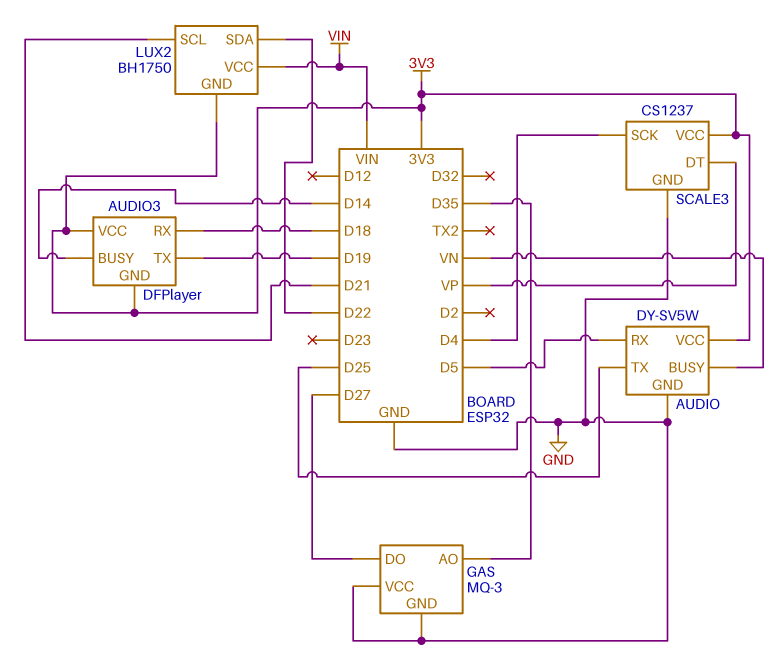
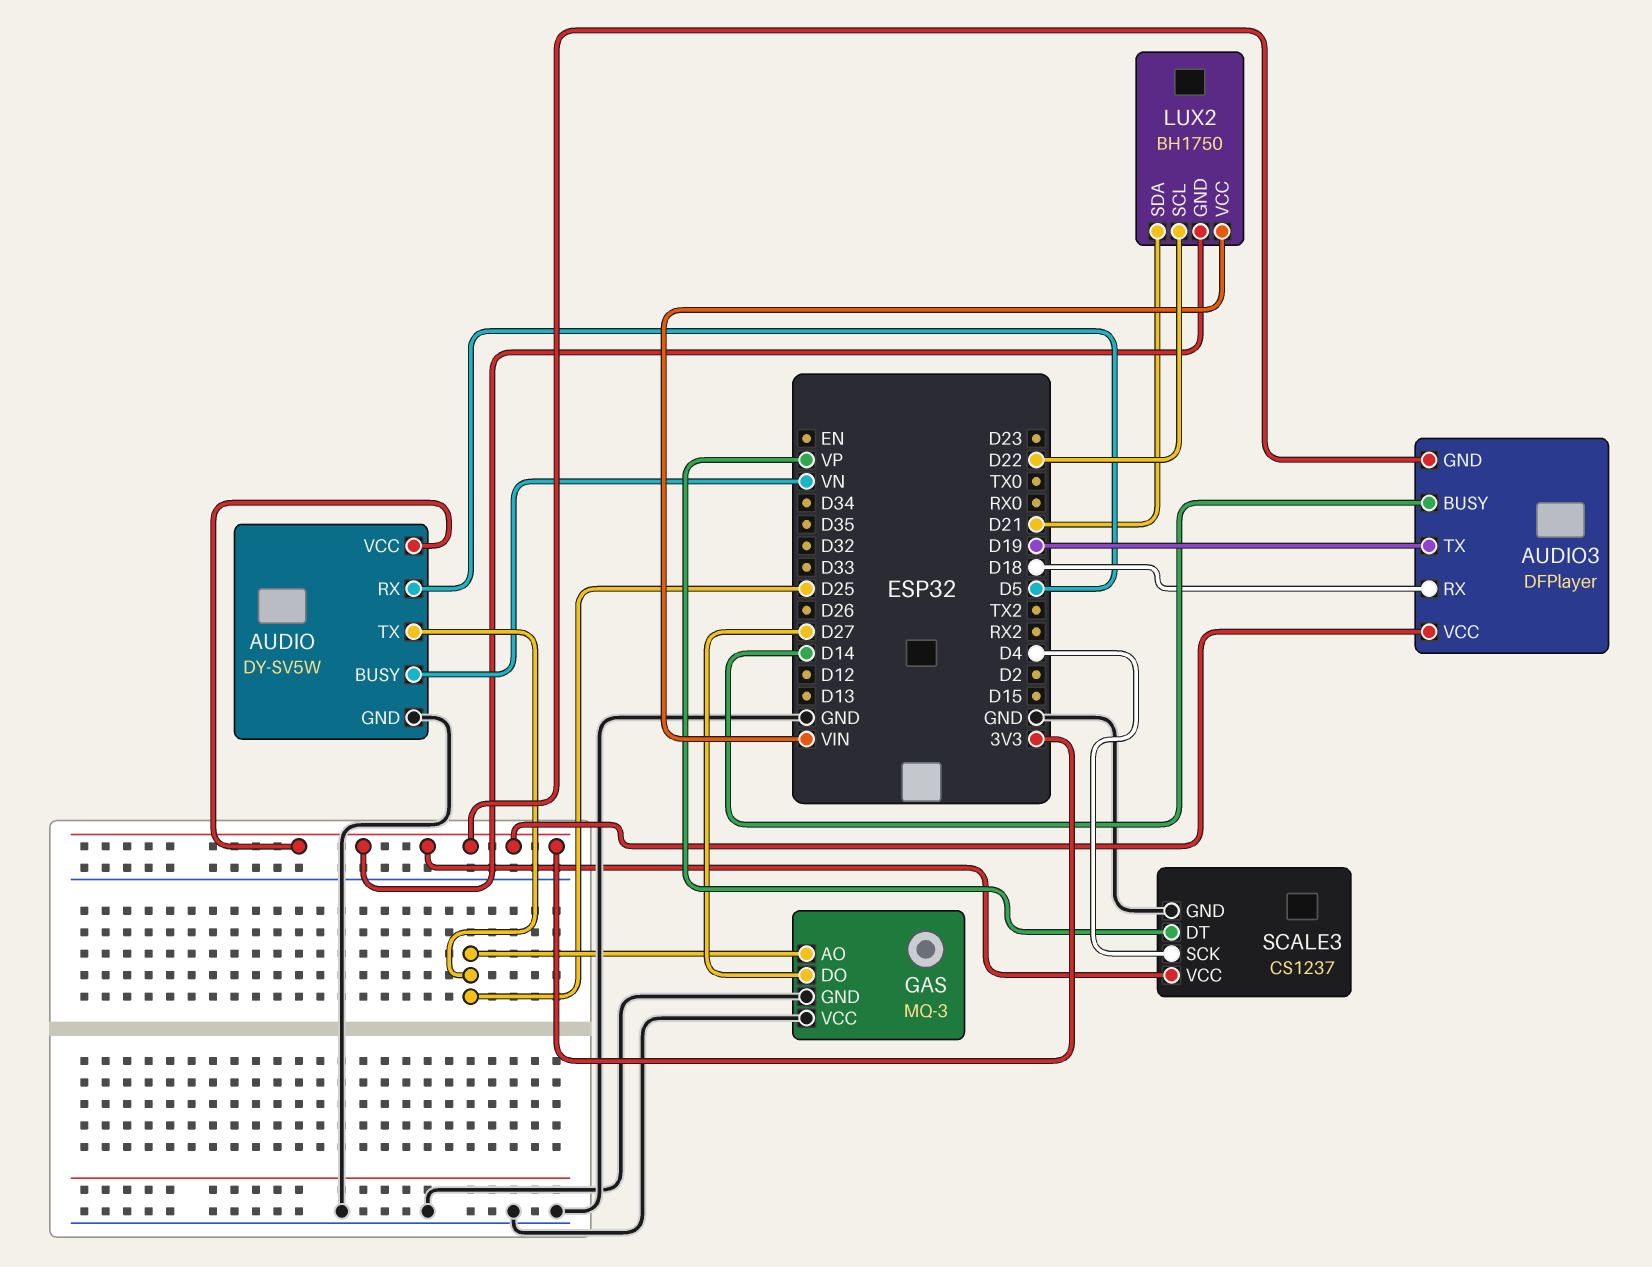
GAS pin AO: D35 -> D25
LUX2 pin SCL: D21 -> D22
LUX2 pin SDA: D22 -> D21

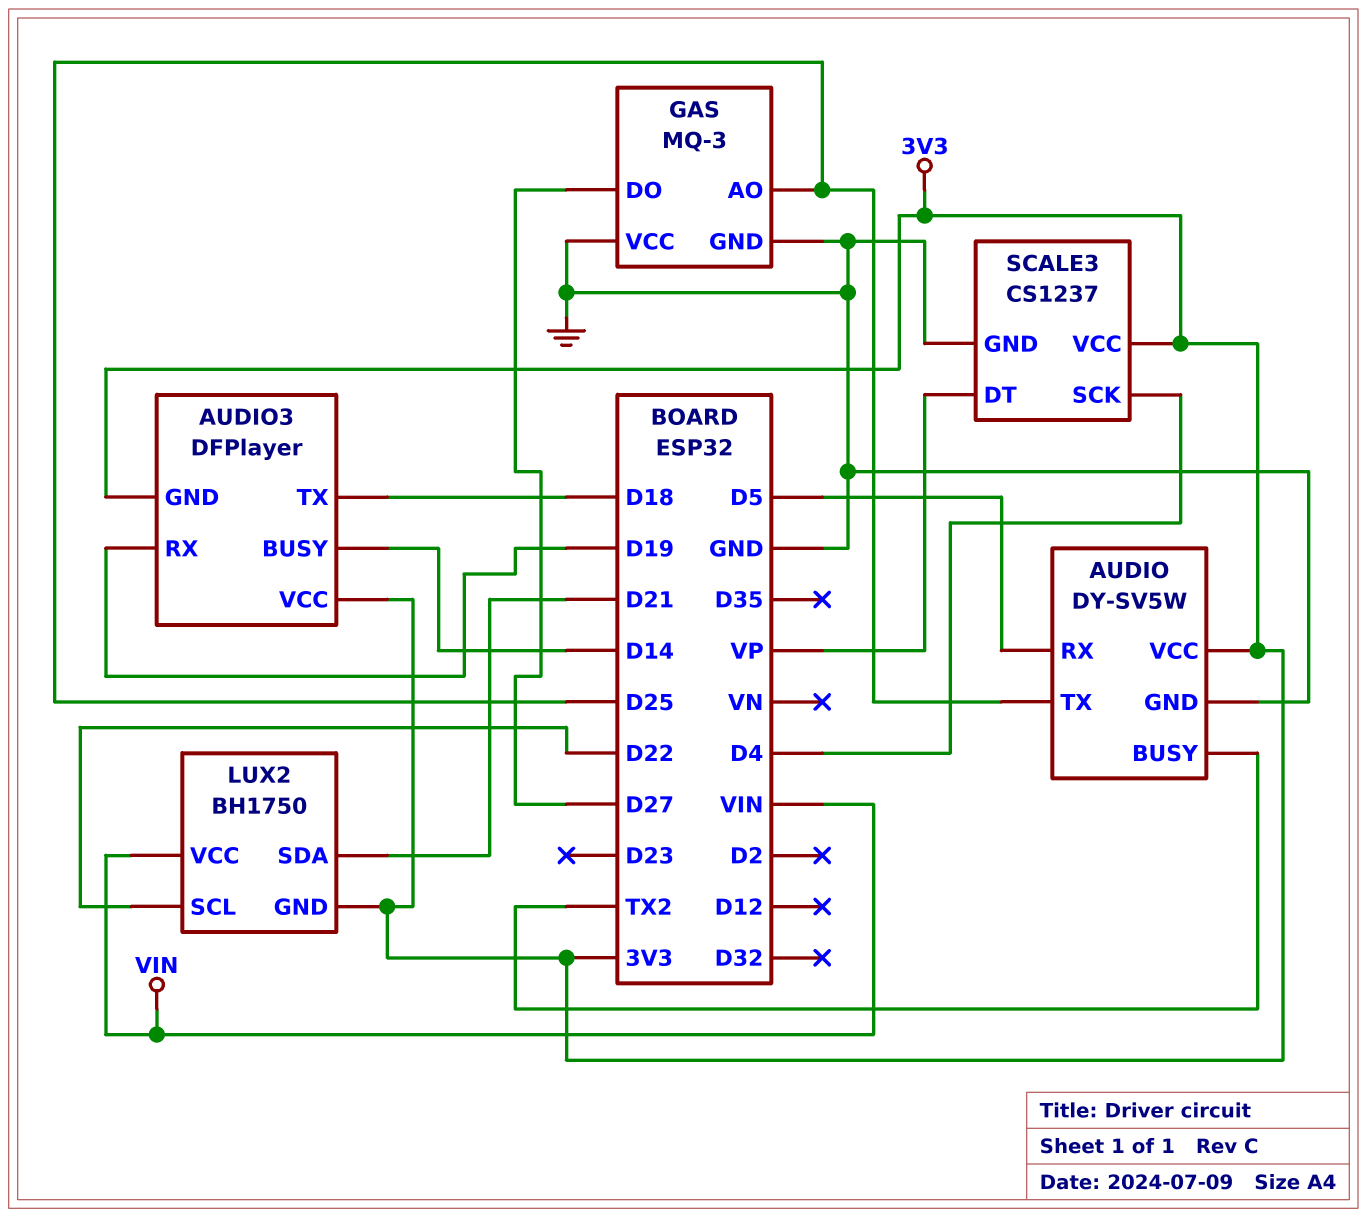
AUDIO pin BUSY: VN -> TX2
AUDIO3 pin RX: D18 -> D19
AUDIO3 pin TX: D19 -> D18

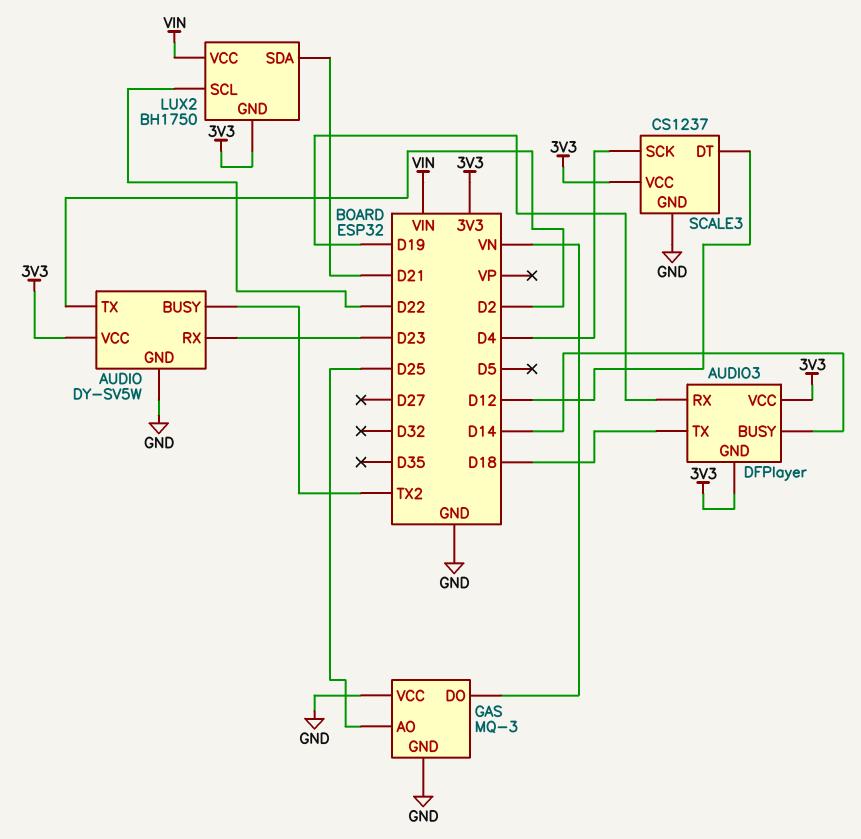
AUDIO pin RX: D5 -> D23
AUDIO pin TX: D25 -> D2
GAS pin DO: D27 -> VN
SCALE3 pin DT: VP -> D12

